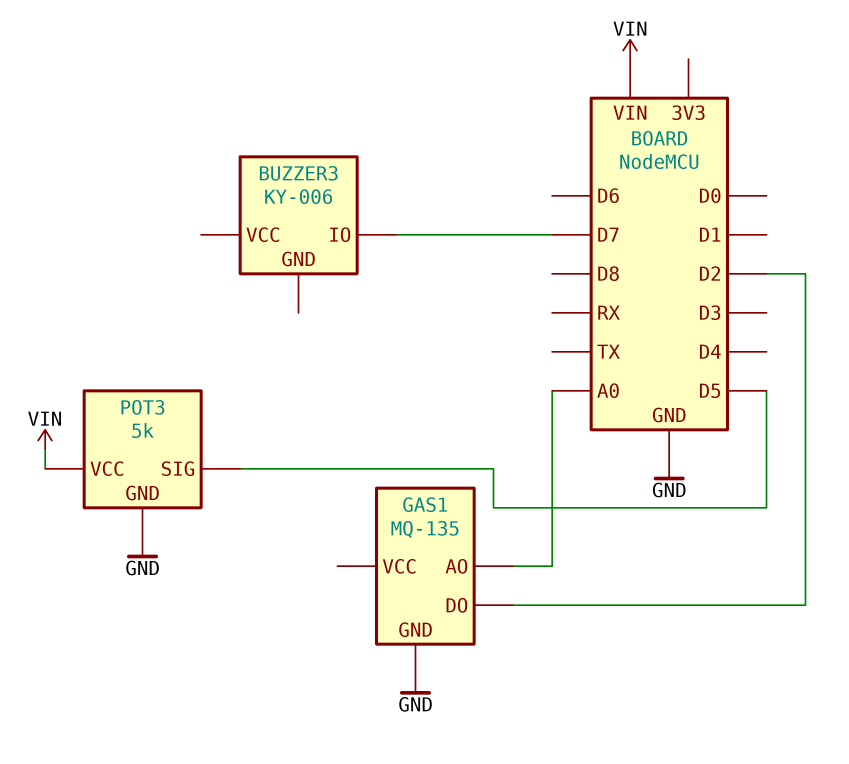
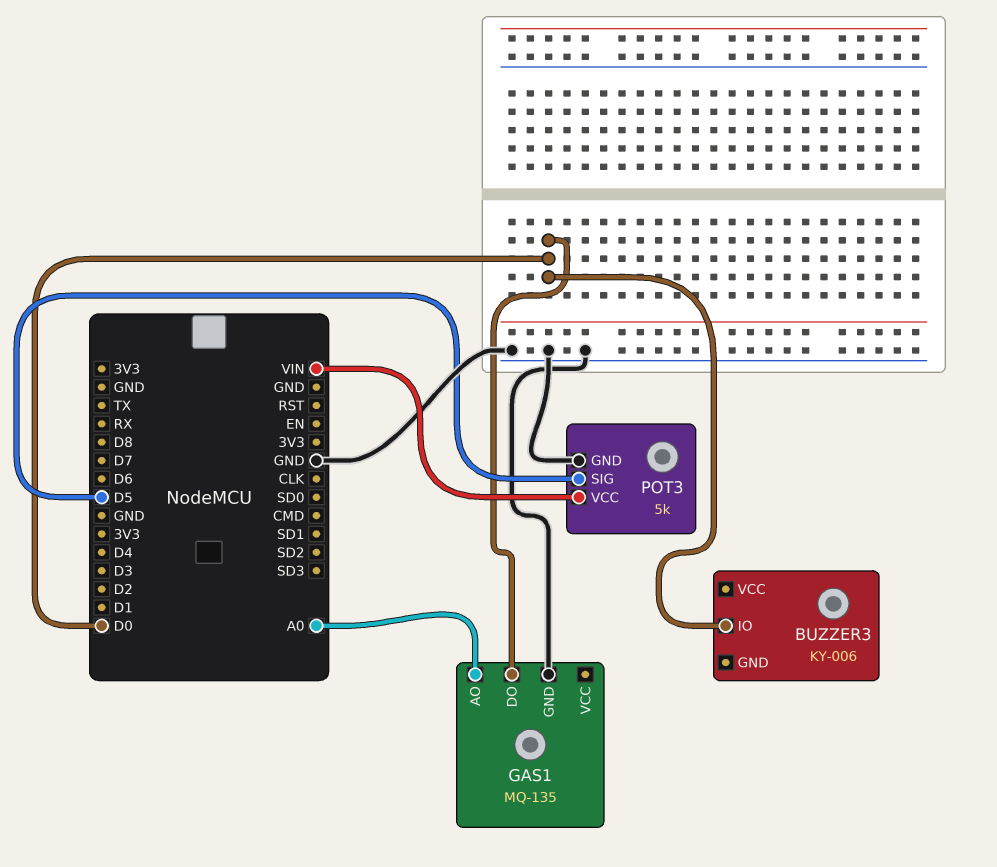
BUZZER3 pin IO: D7 -> D0
GAS1 pin DO: D2 -> D0

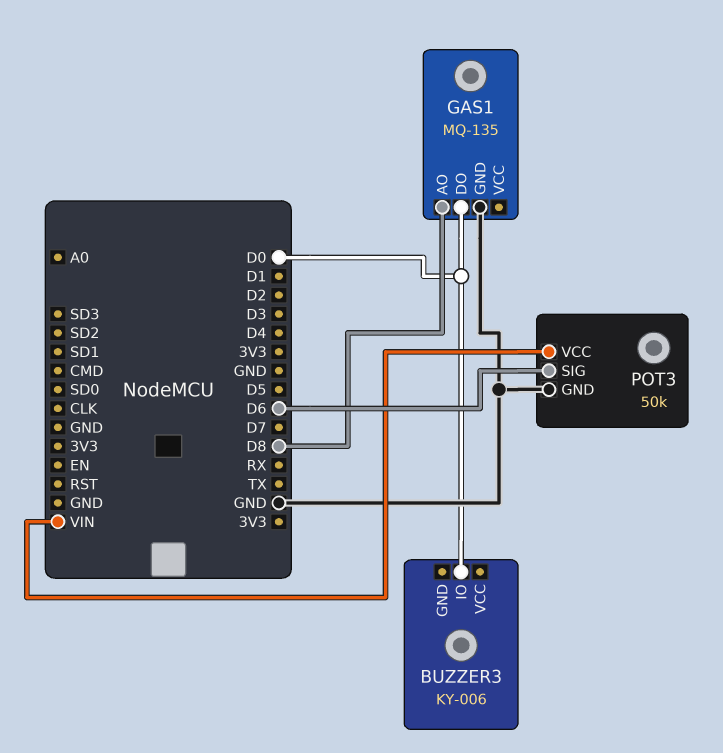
GAS1 pin AO: A0 -> D8
POT3: 5k -> 50k
POT3 pin SIG: D5 -> D6

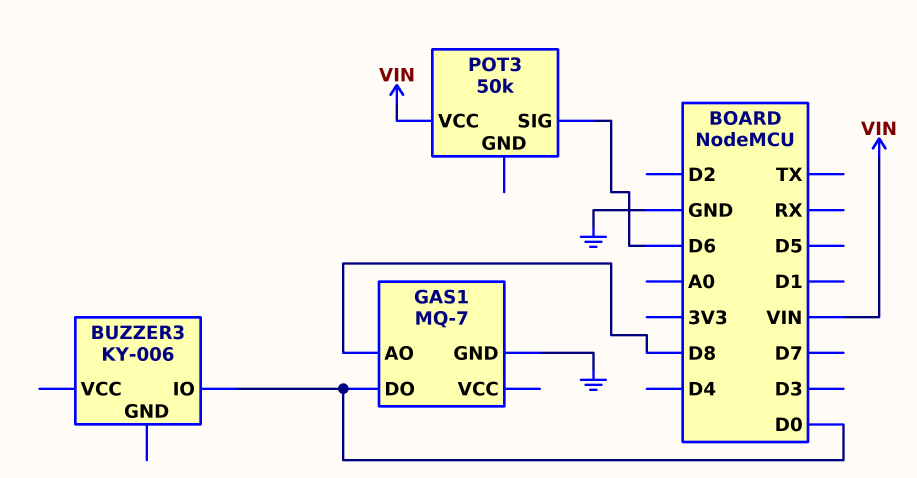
GAS1: MQ-135 -> MQ-7
POT3 pin GND: GND -> none

